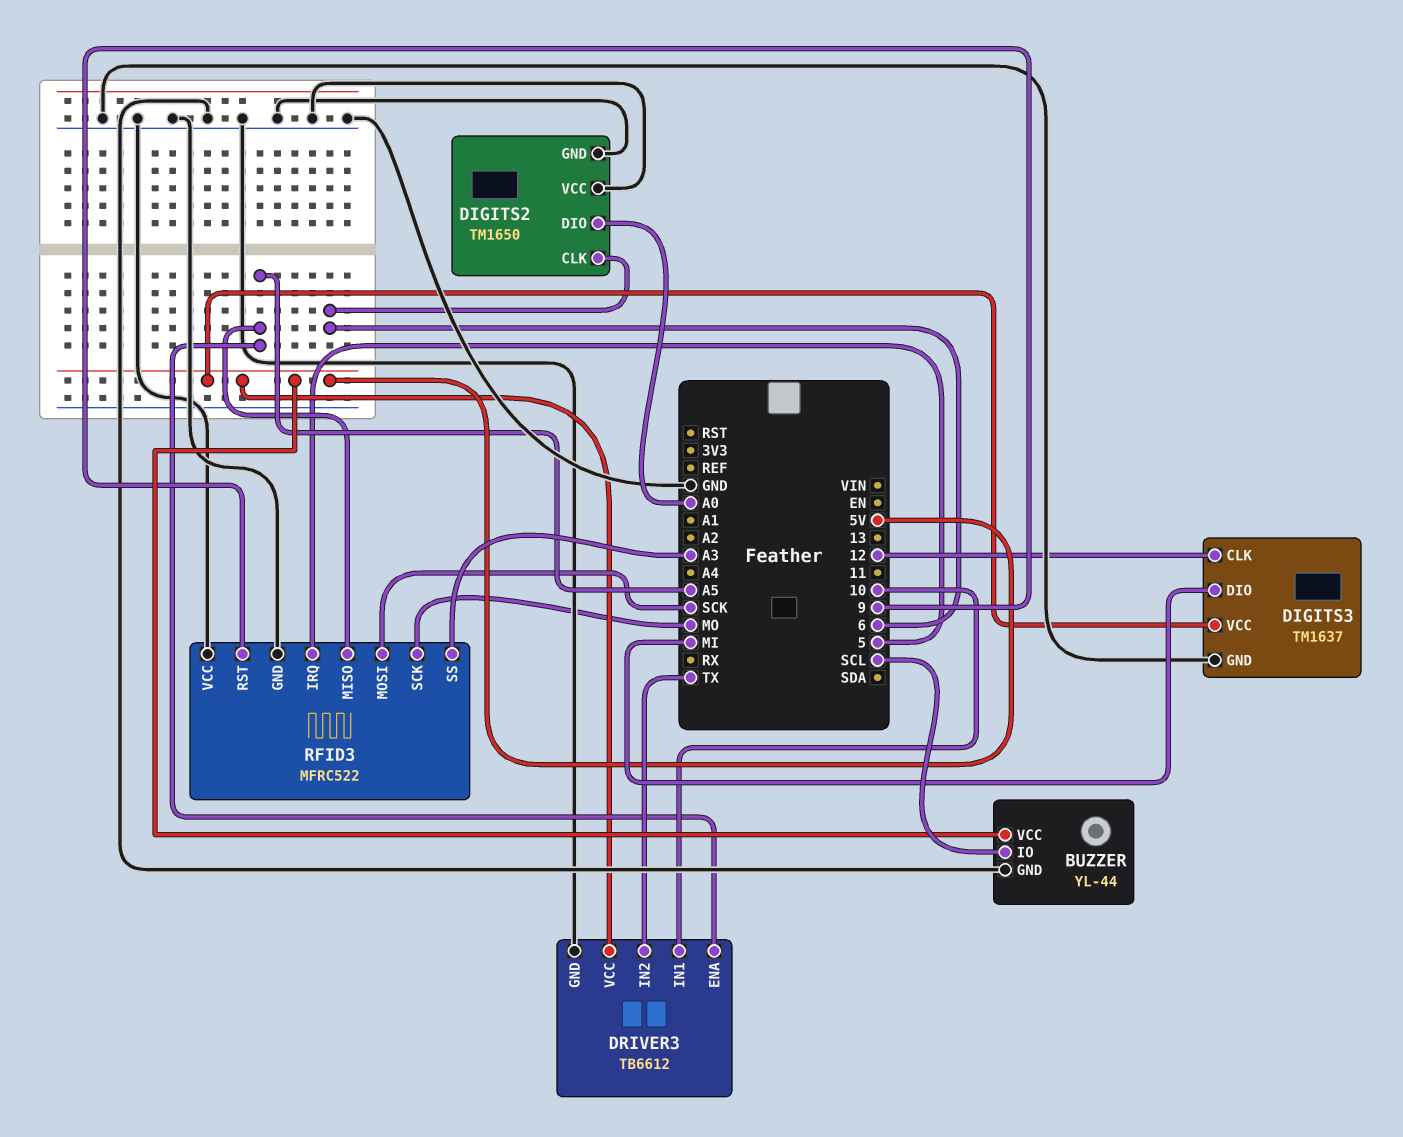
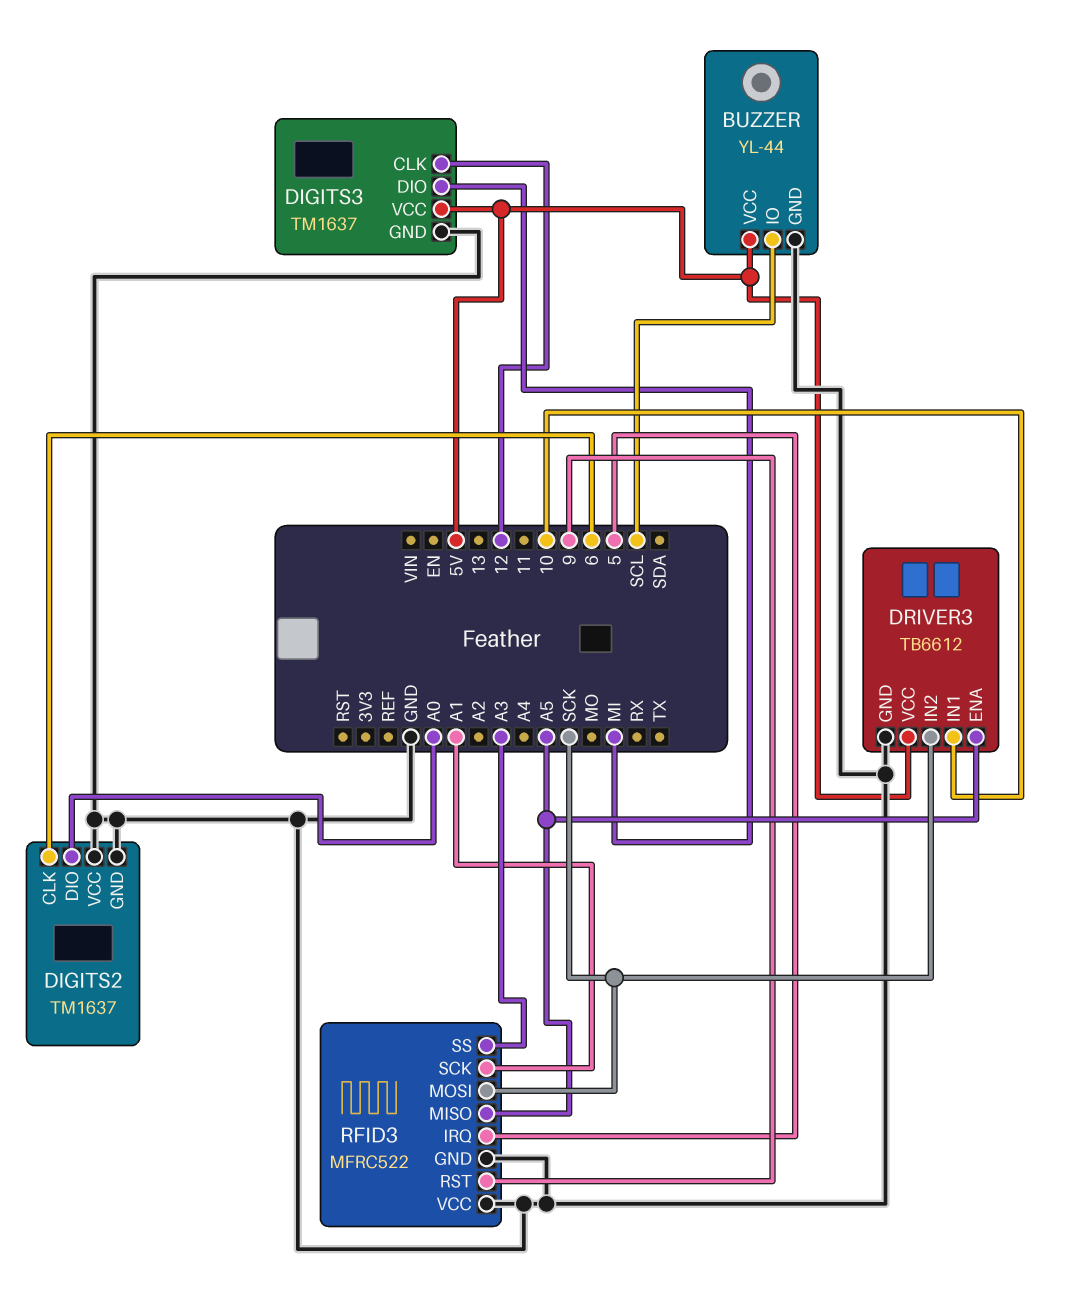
DIGITS2: TM1650 -> TM1637
DRIVER3 pin IN2: TX -> SCK
RFID3 pin SCK: MO -> A1

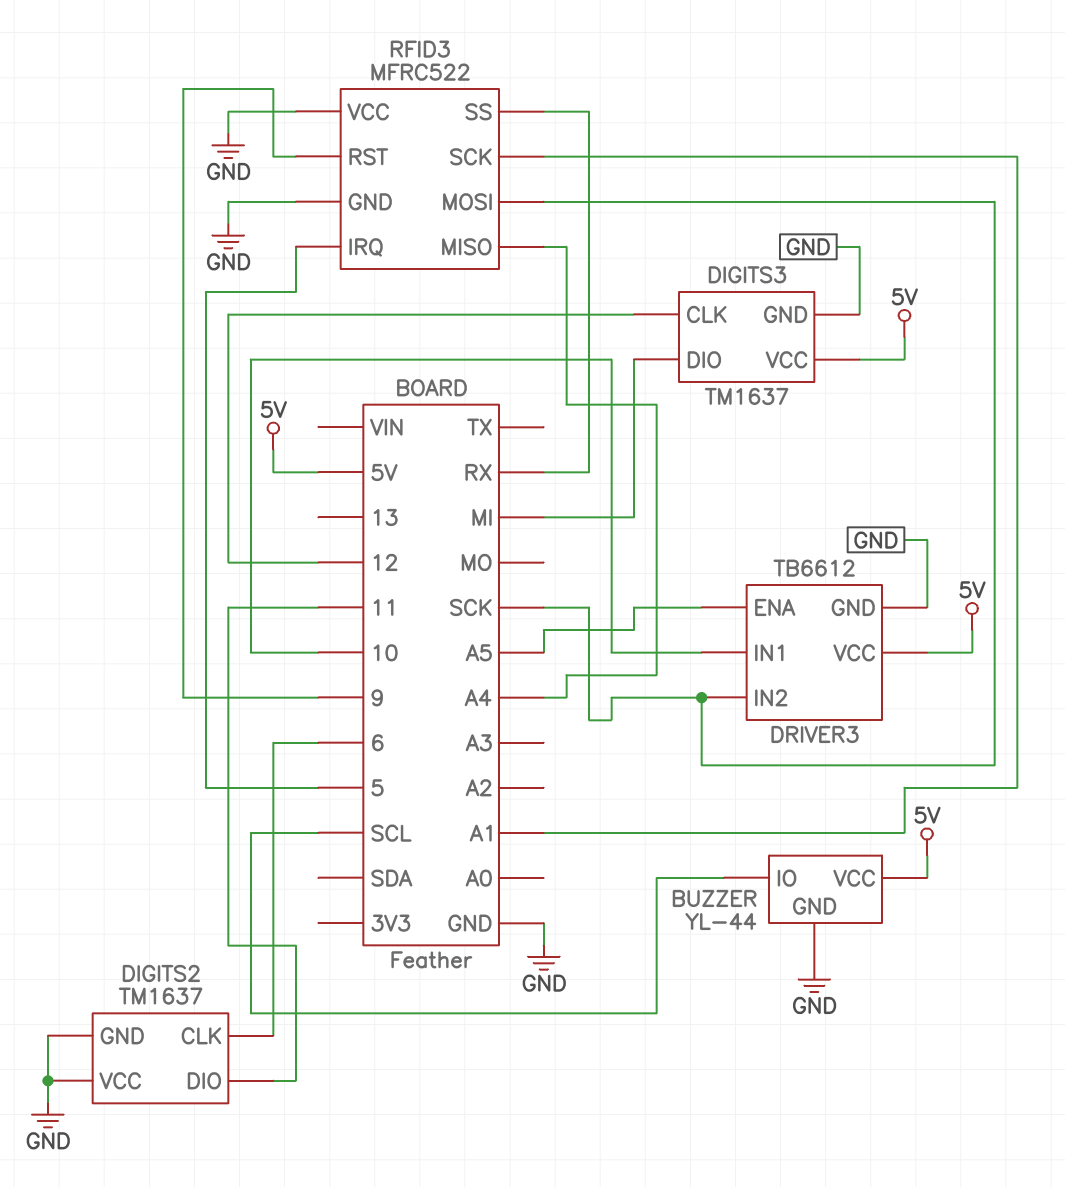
DIGITS2 pin DIO: A0 -> 11
RFID3 pin MISO: A5 -> A4
RFID3 pin SS: A3 -> RX

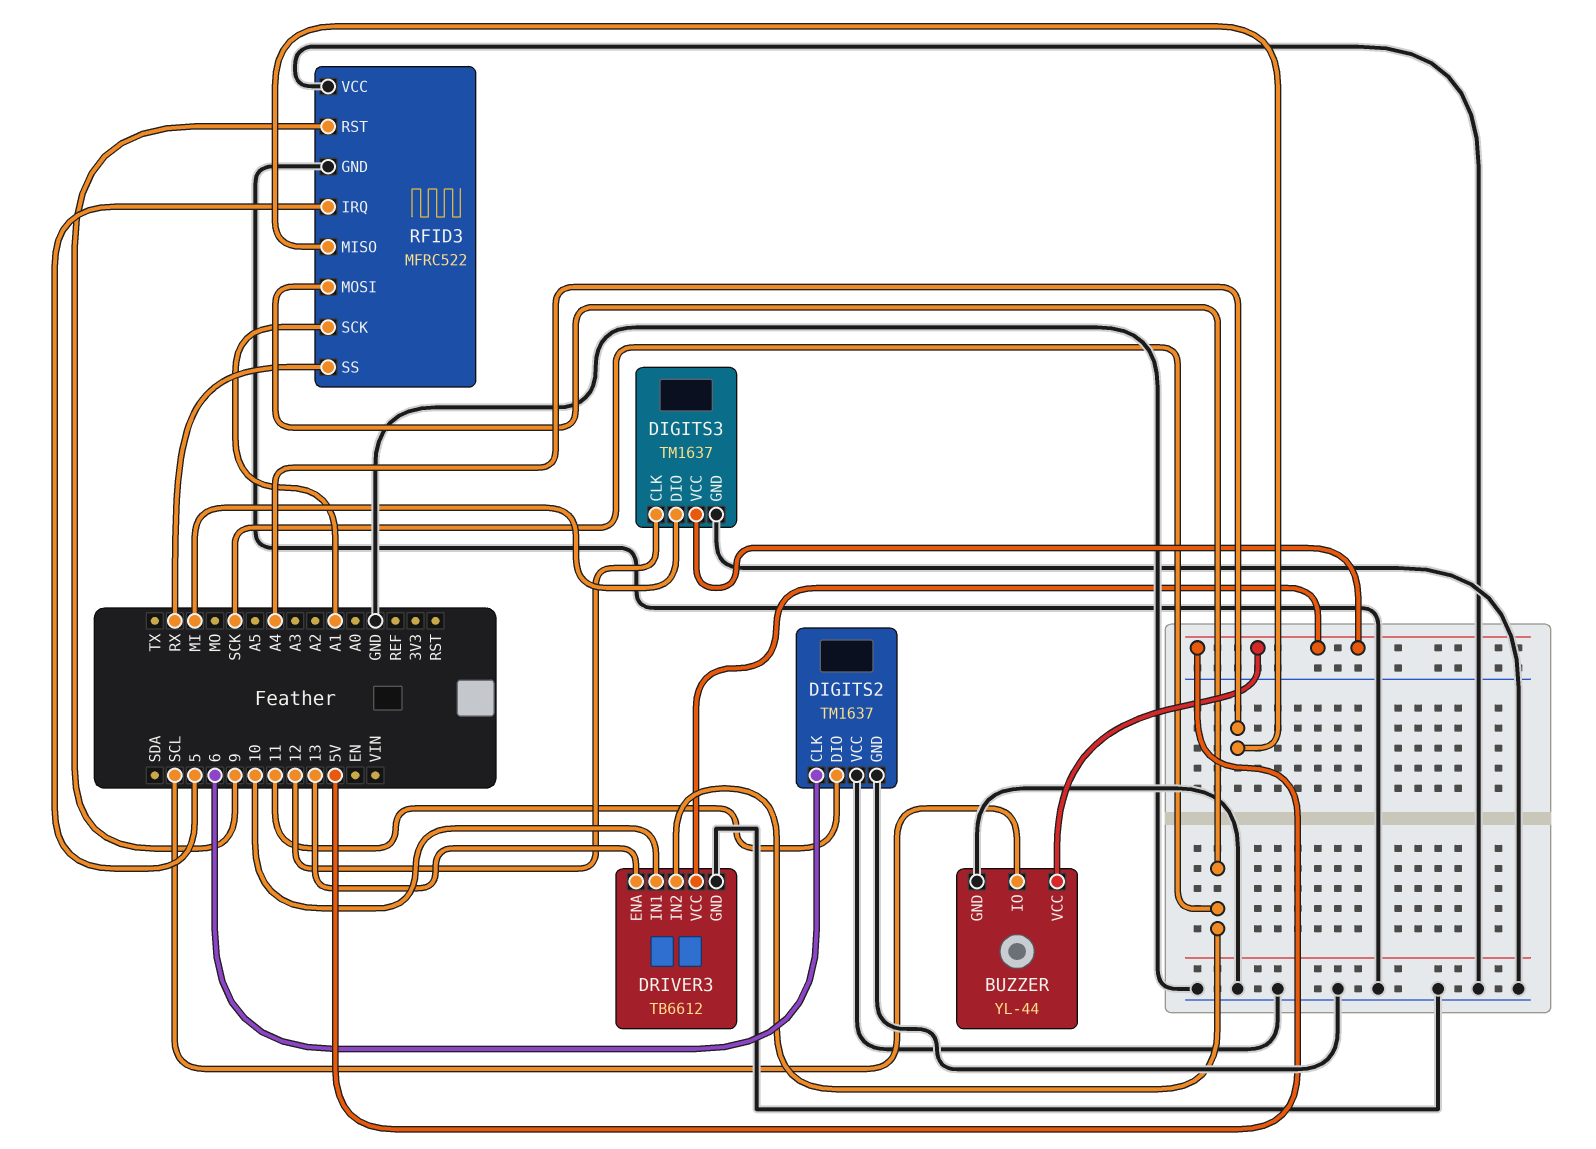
DRIVER3 pin ENA: A5 -> 13

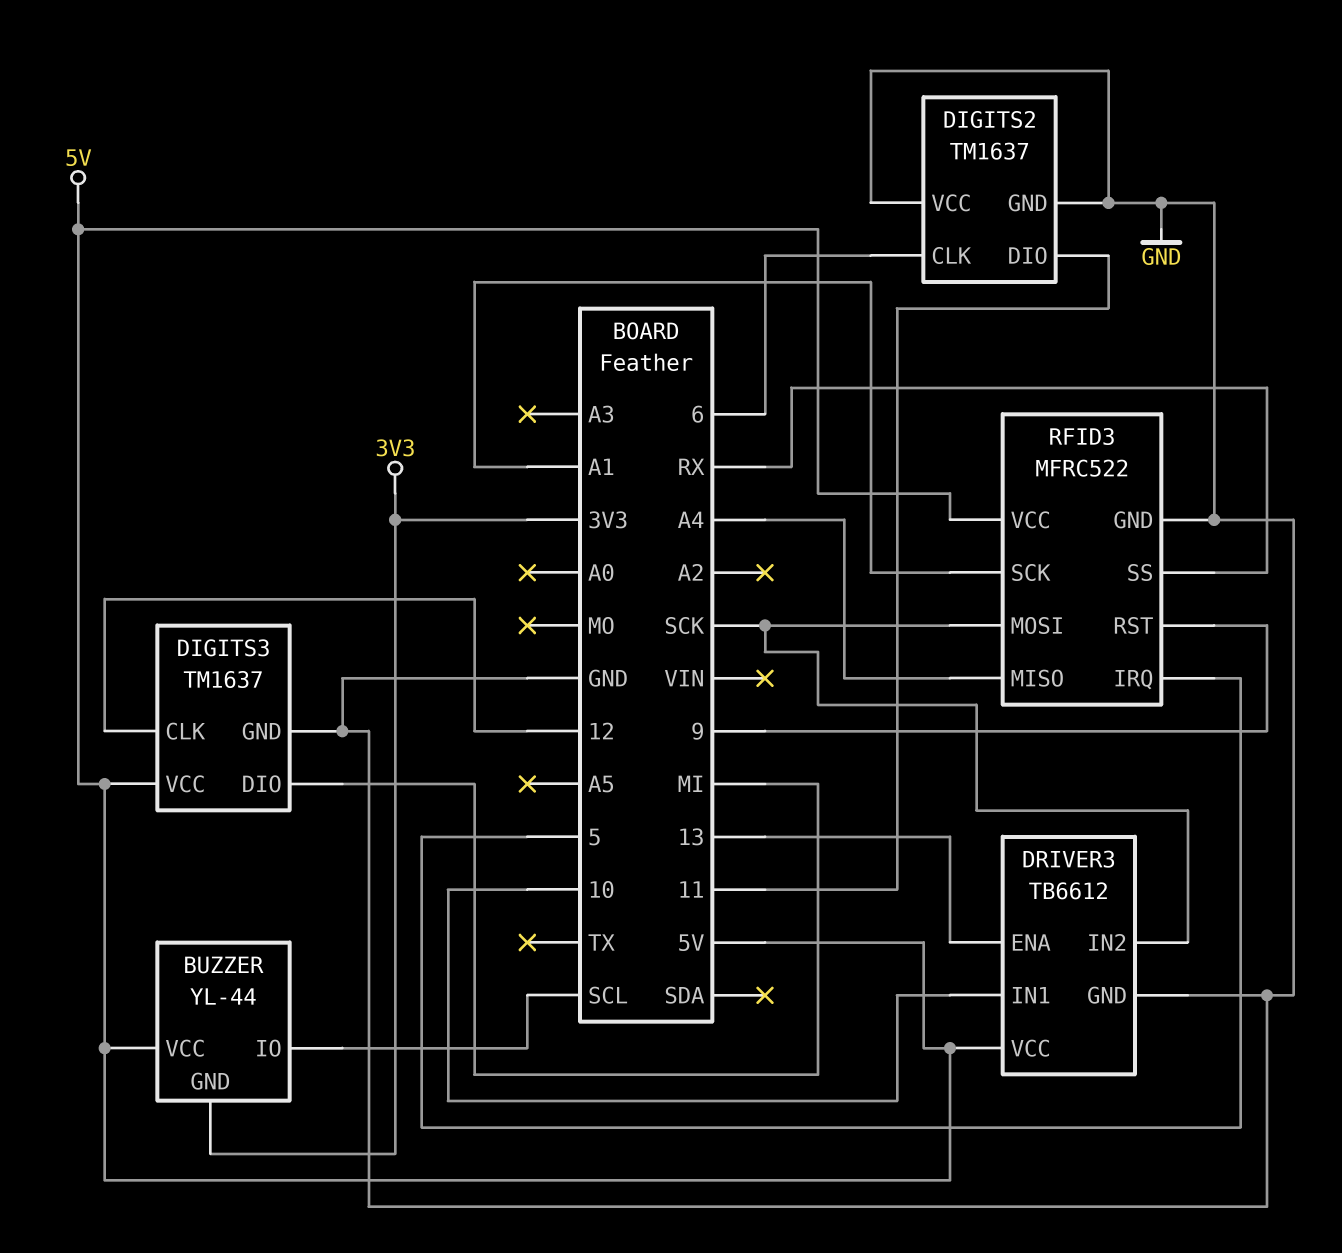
BUZZER pin GND: GND -> 3V3
RFID3 pin VCC: GND -> 5V

